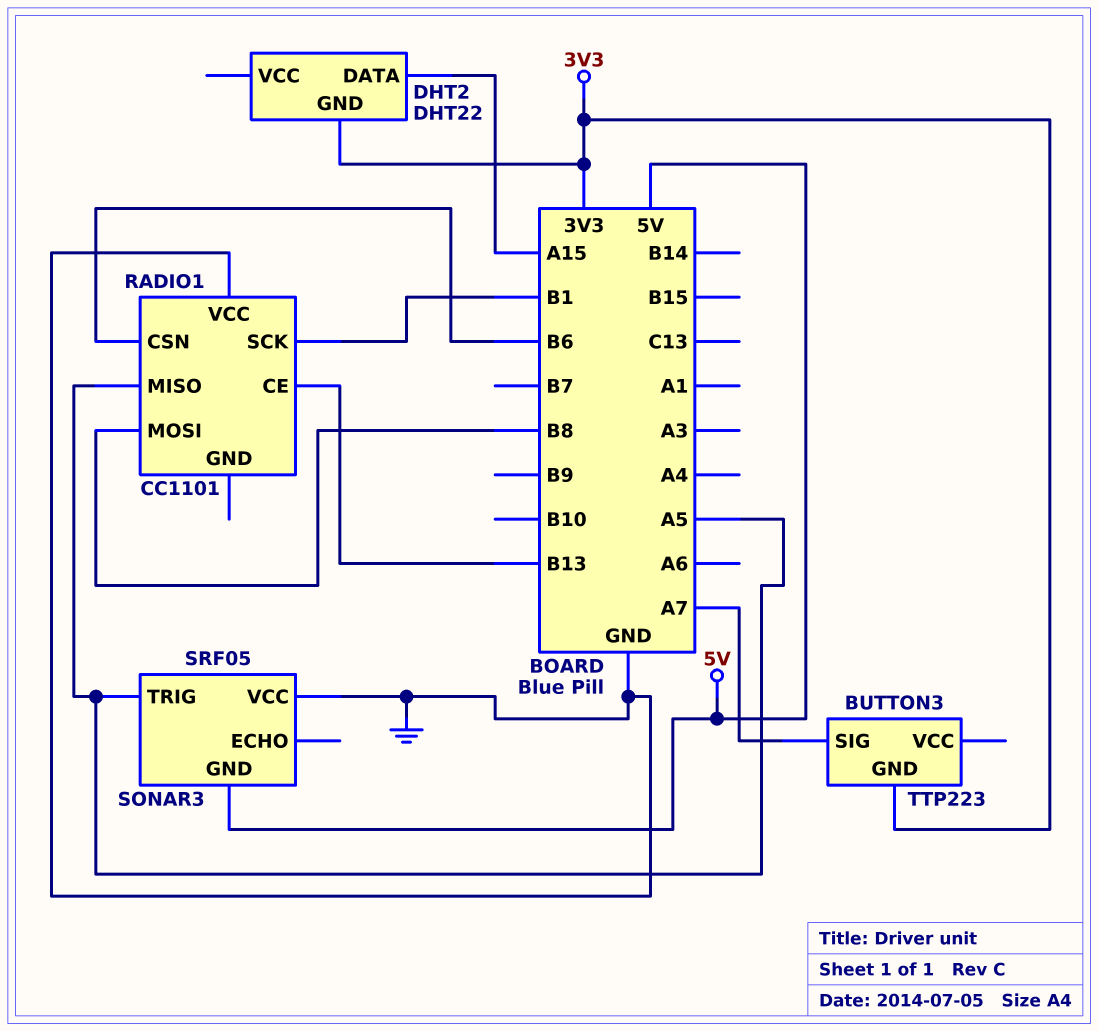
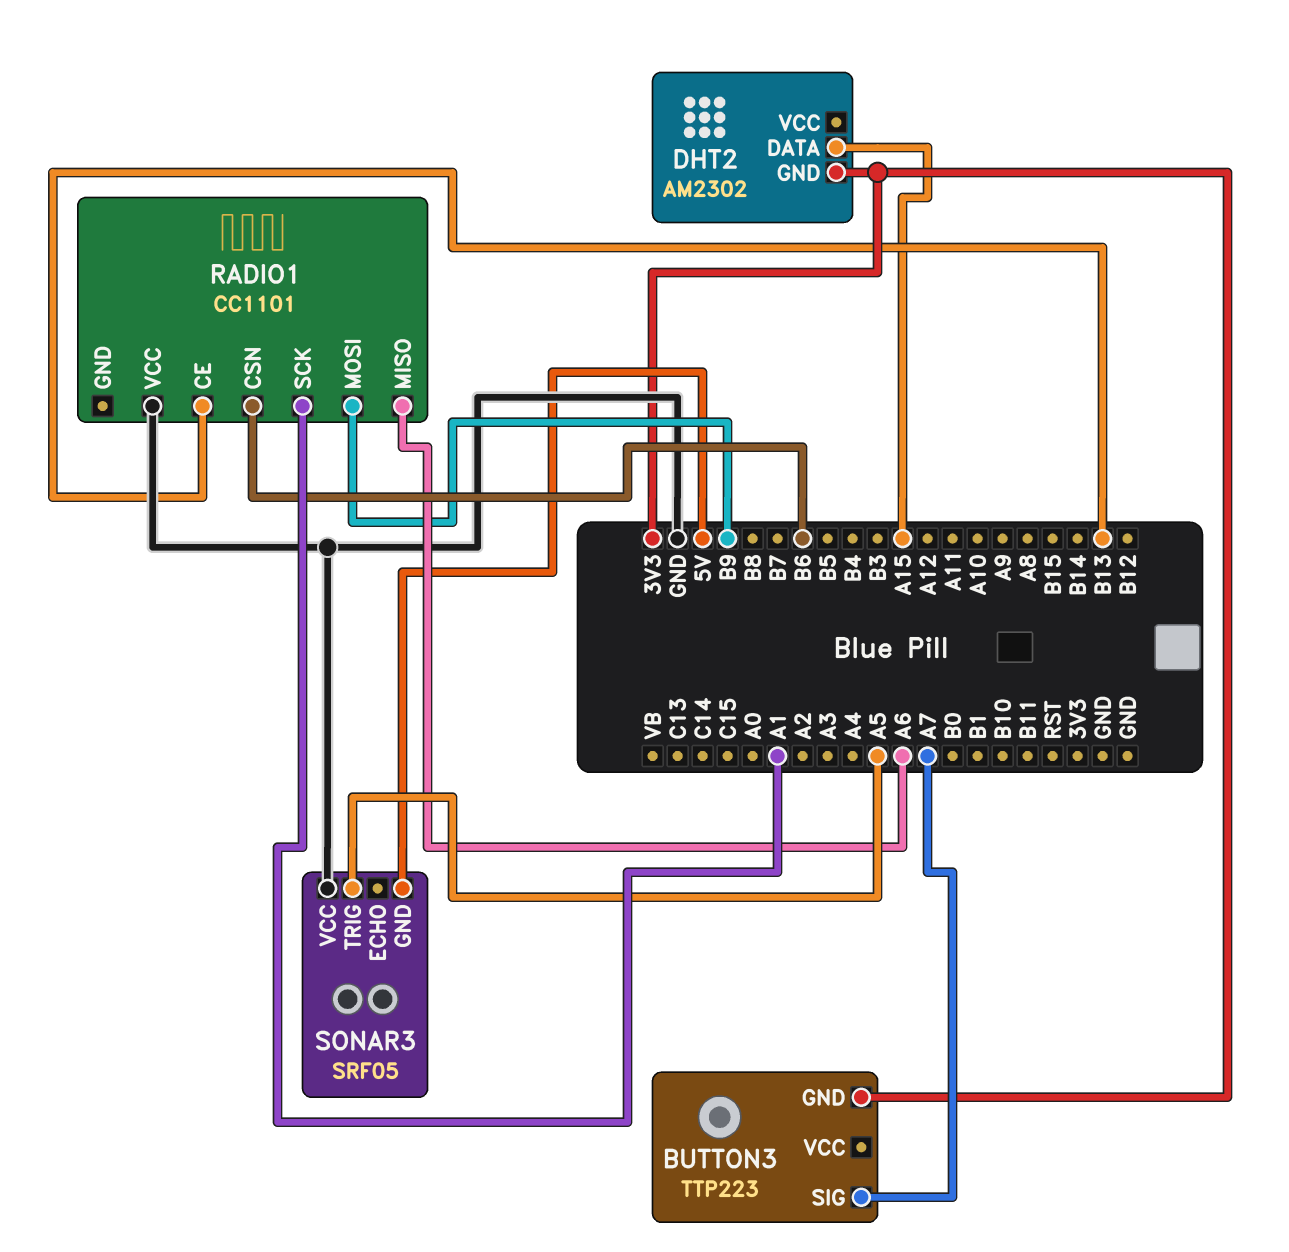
DHT2: DHT22 -> AM2302
RADIO1 pin MISO: A5 -> A6
RADIO1 pin MOSI: B8 -> B9
RADIO1 pin SCK: B1 -> A1

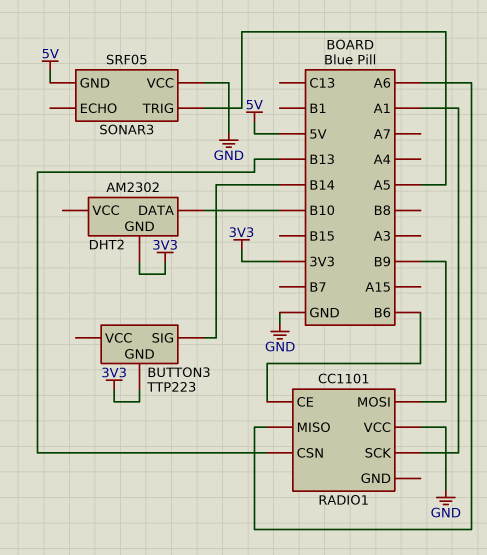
BUTTON3 pin SIG: A7 -> B14
DHT2 pin DATA: A15 -> B10
RADIO1 pin CE: B13 -> B6
RADIO1 pin CSN: B6 -> B13

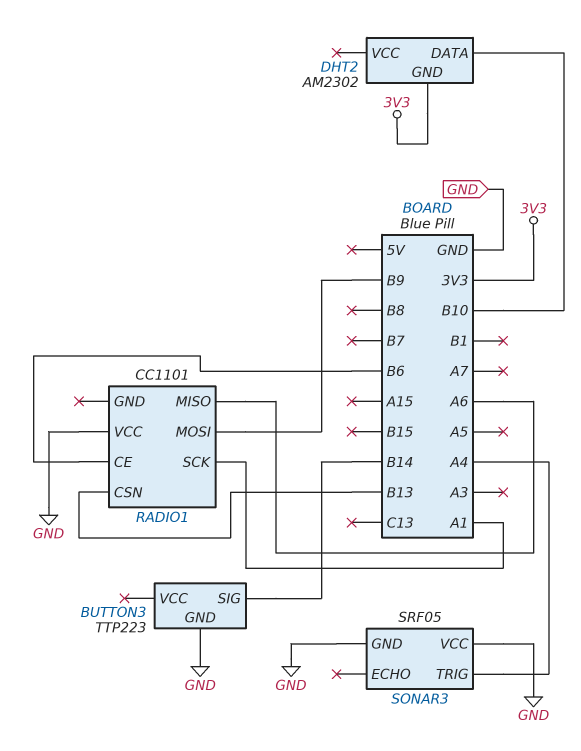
BUTTON3 pin GND: 3V3 -> GND
SONAR3 pin GND: 5V -> GND
SONAR3 pin TRIG: A5 -> A4

